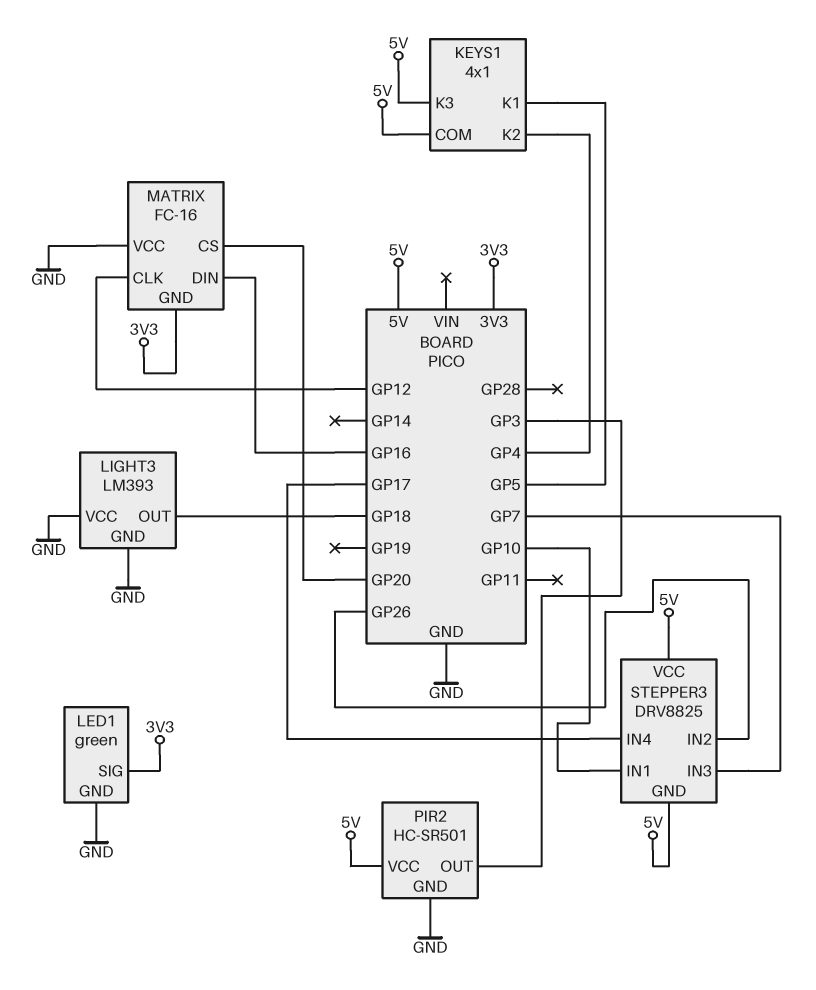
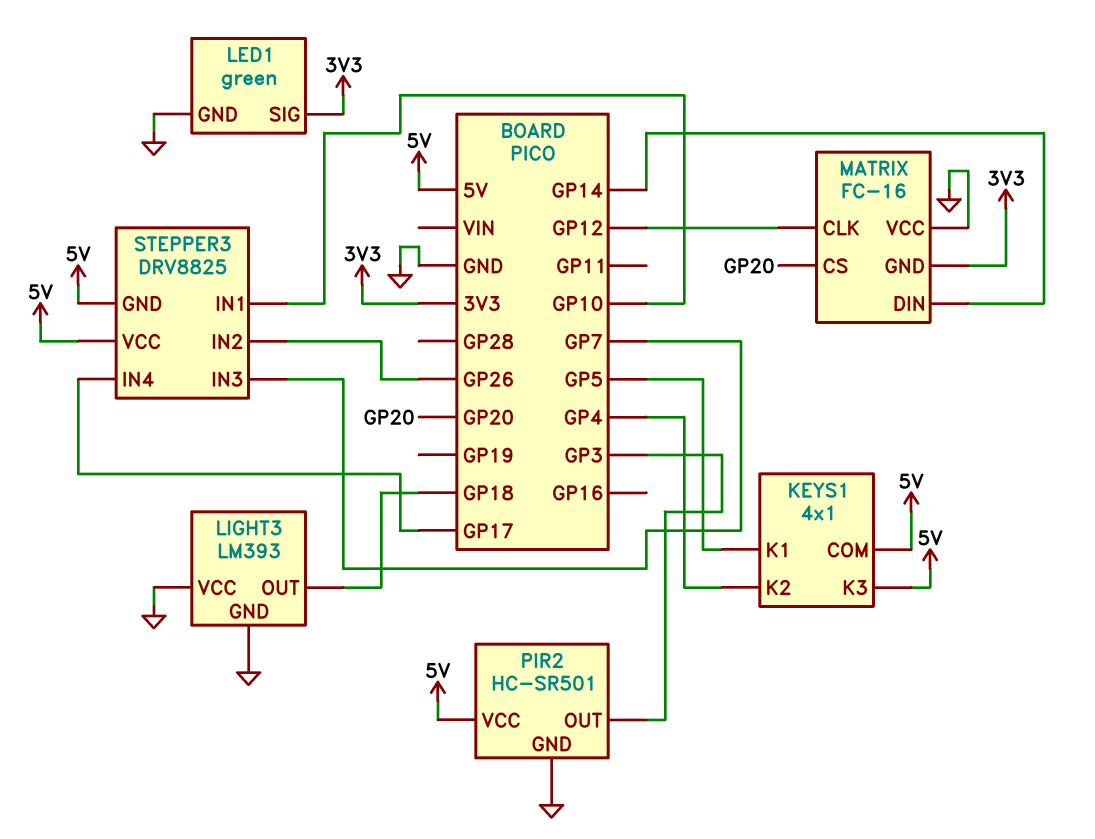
MATRIX pin DIN: GP16 -> GP14

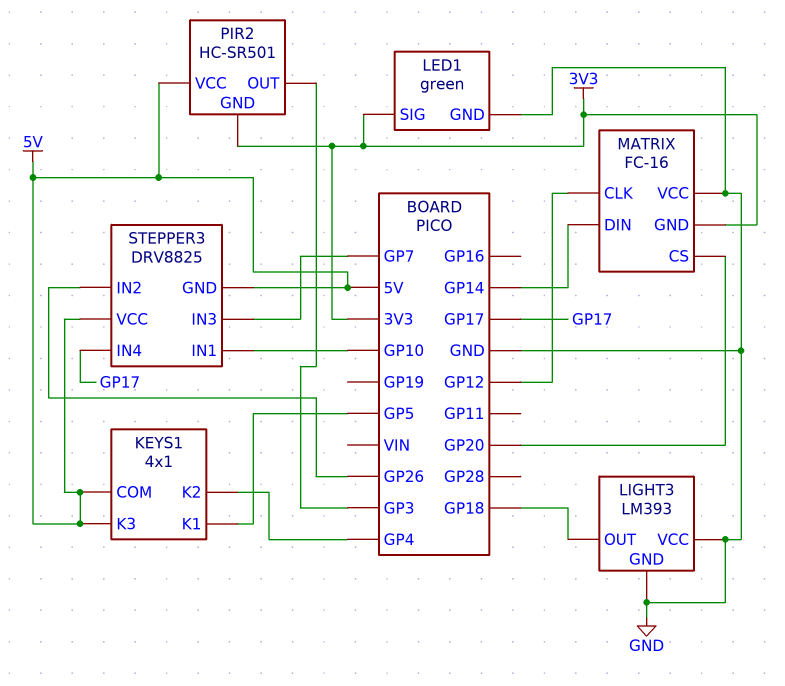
PIR2 pin GND: GND -> 3V3

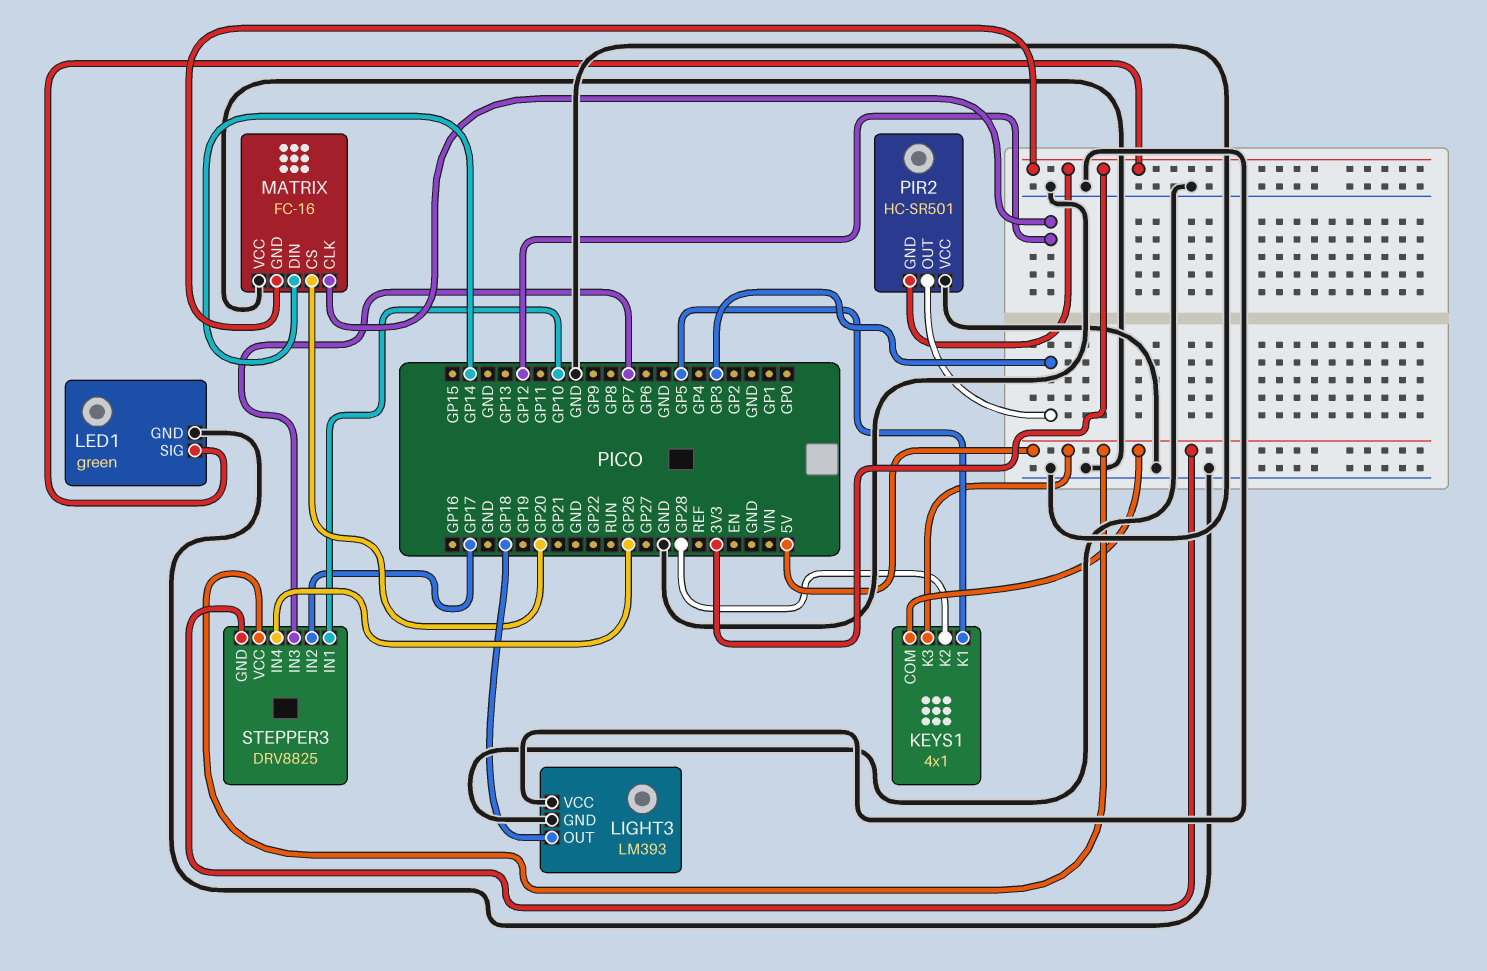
KEYS1 pin K2: GP4 -> GP28
PIR2 pin VCC: 5V -> GND
STEPPER3 pin IN2: GP26 -> GP17
STEPPER3 pin IN4: GP17 -> GP26

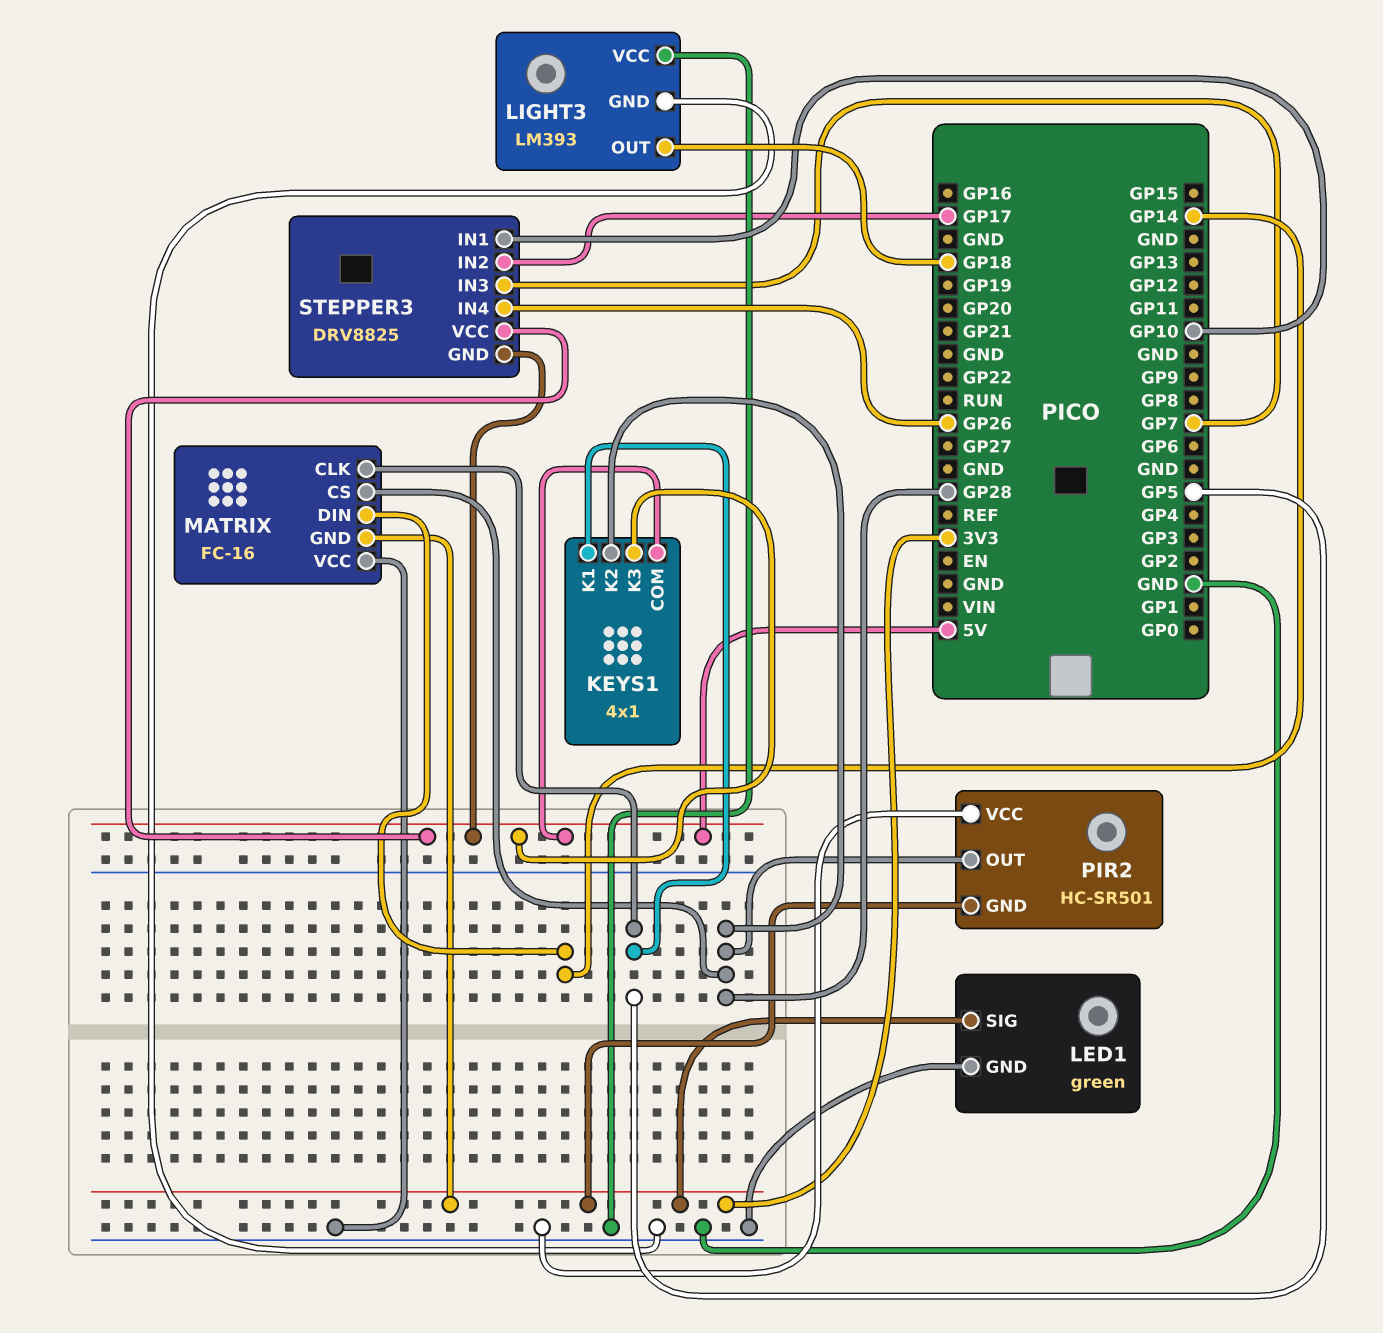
MATRIX pin CLK: GP12 -> GP5
MATRIX pin CS: GP20 -> GP28
PIR2 pin OUT: GP3 -> GP28

